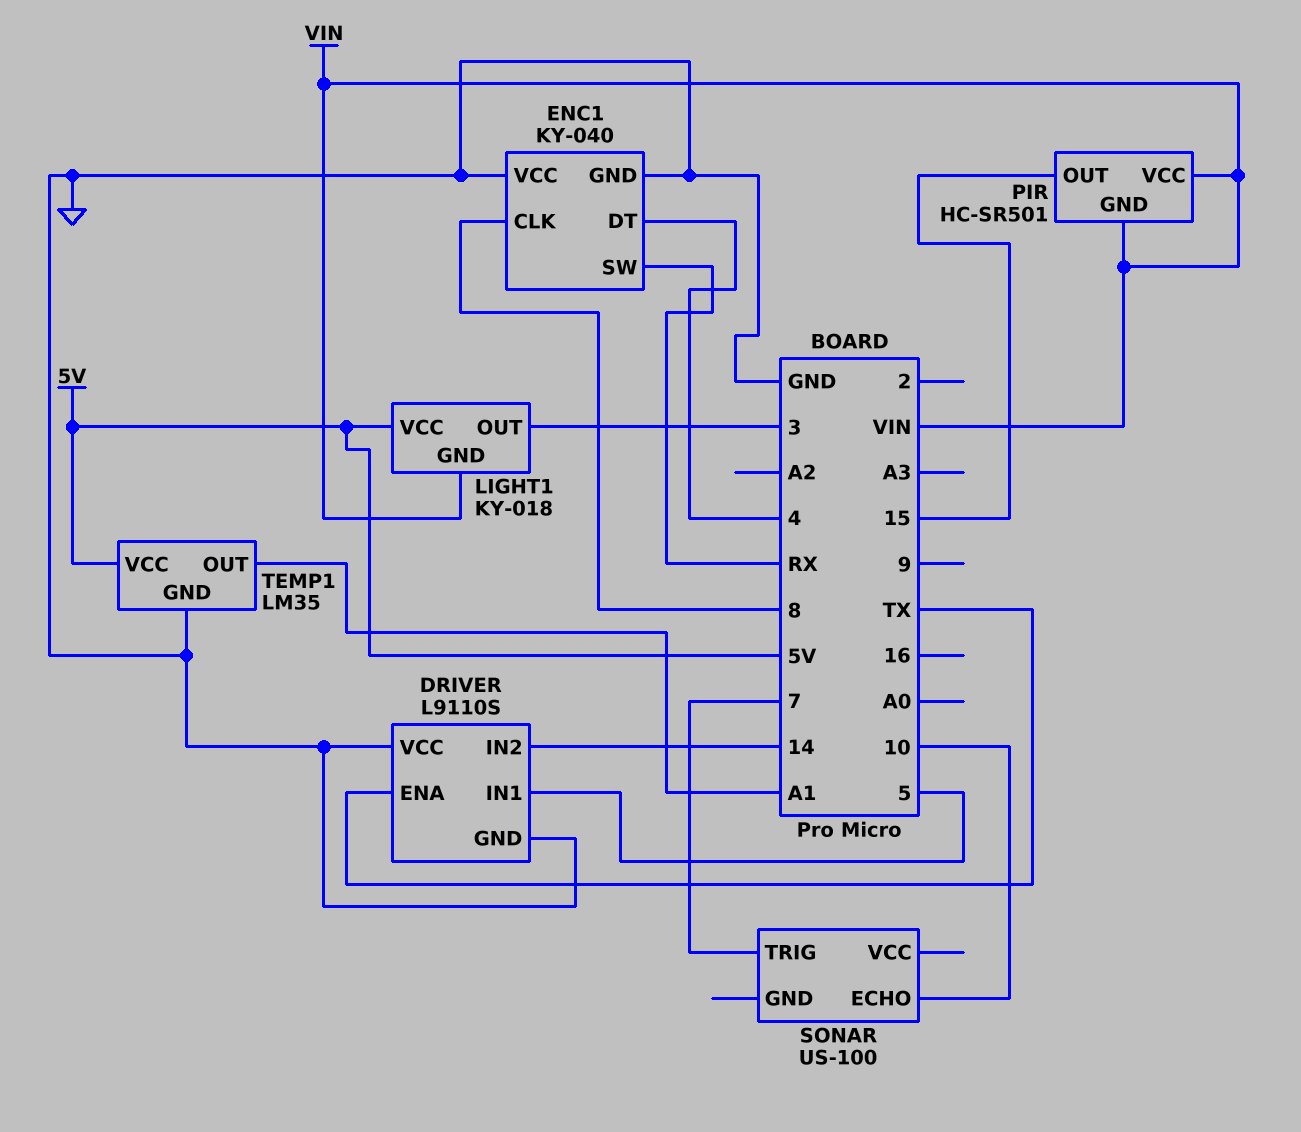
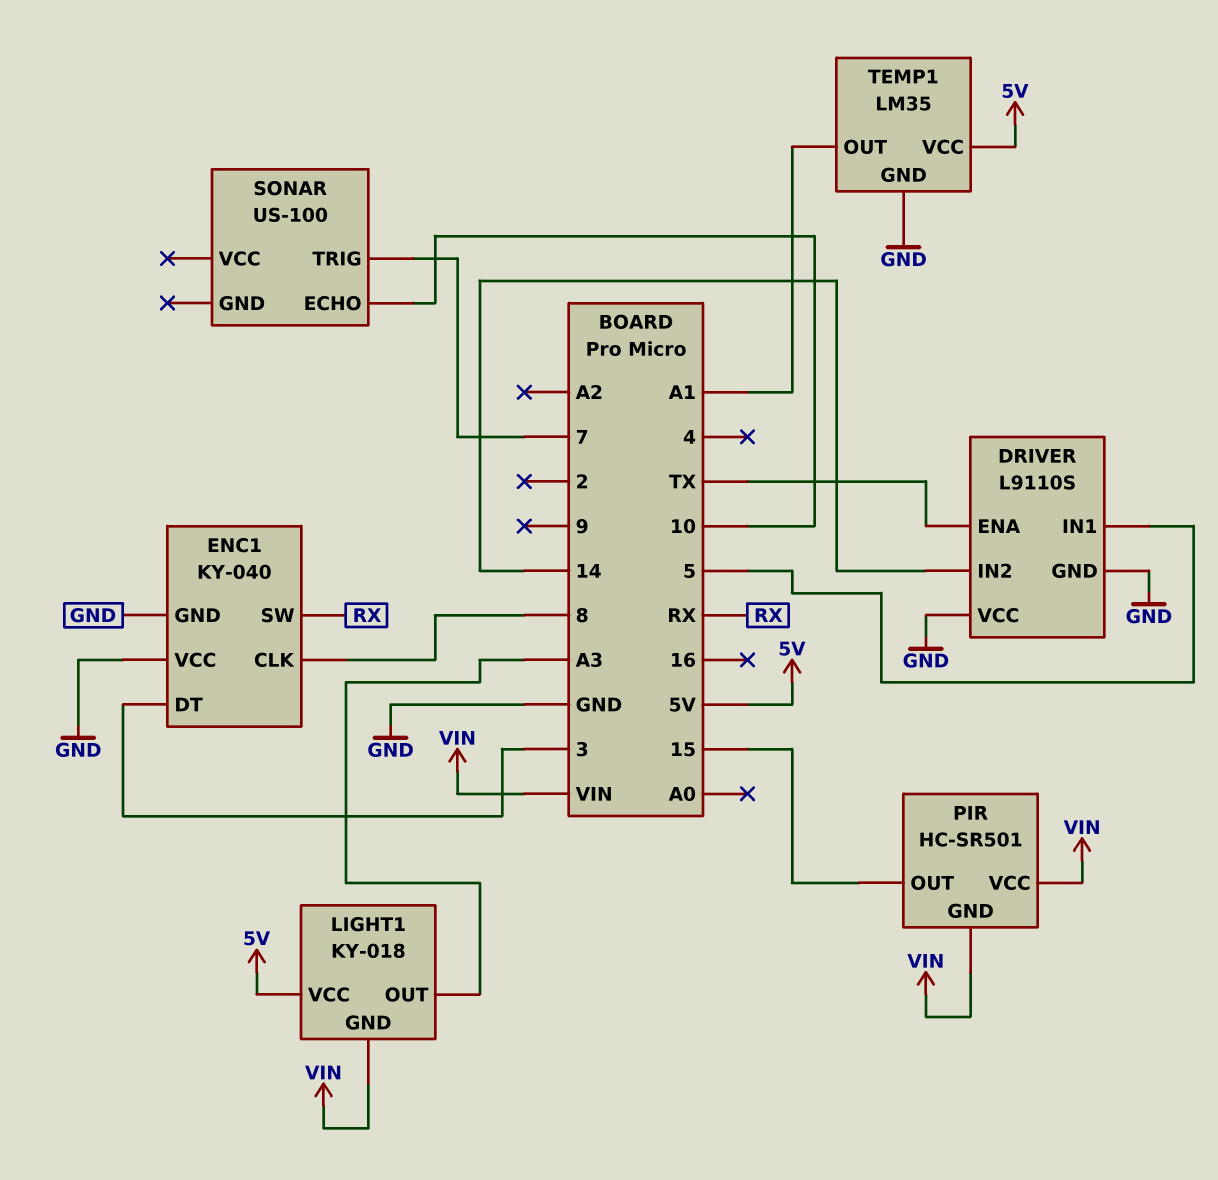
ENC1 pin DT: 4 -> 3
LIGHT1 pin OUT: 3 -> A3

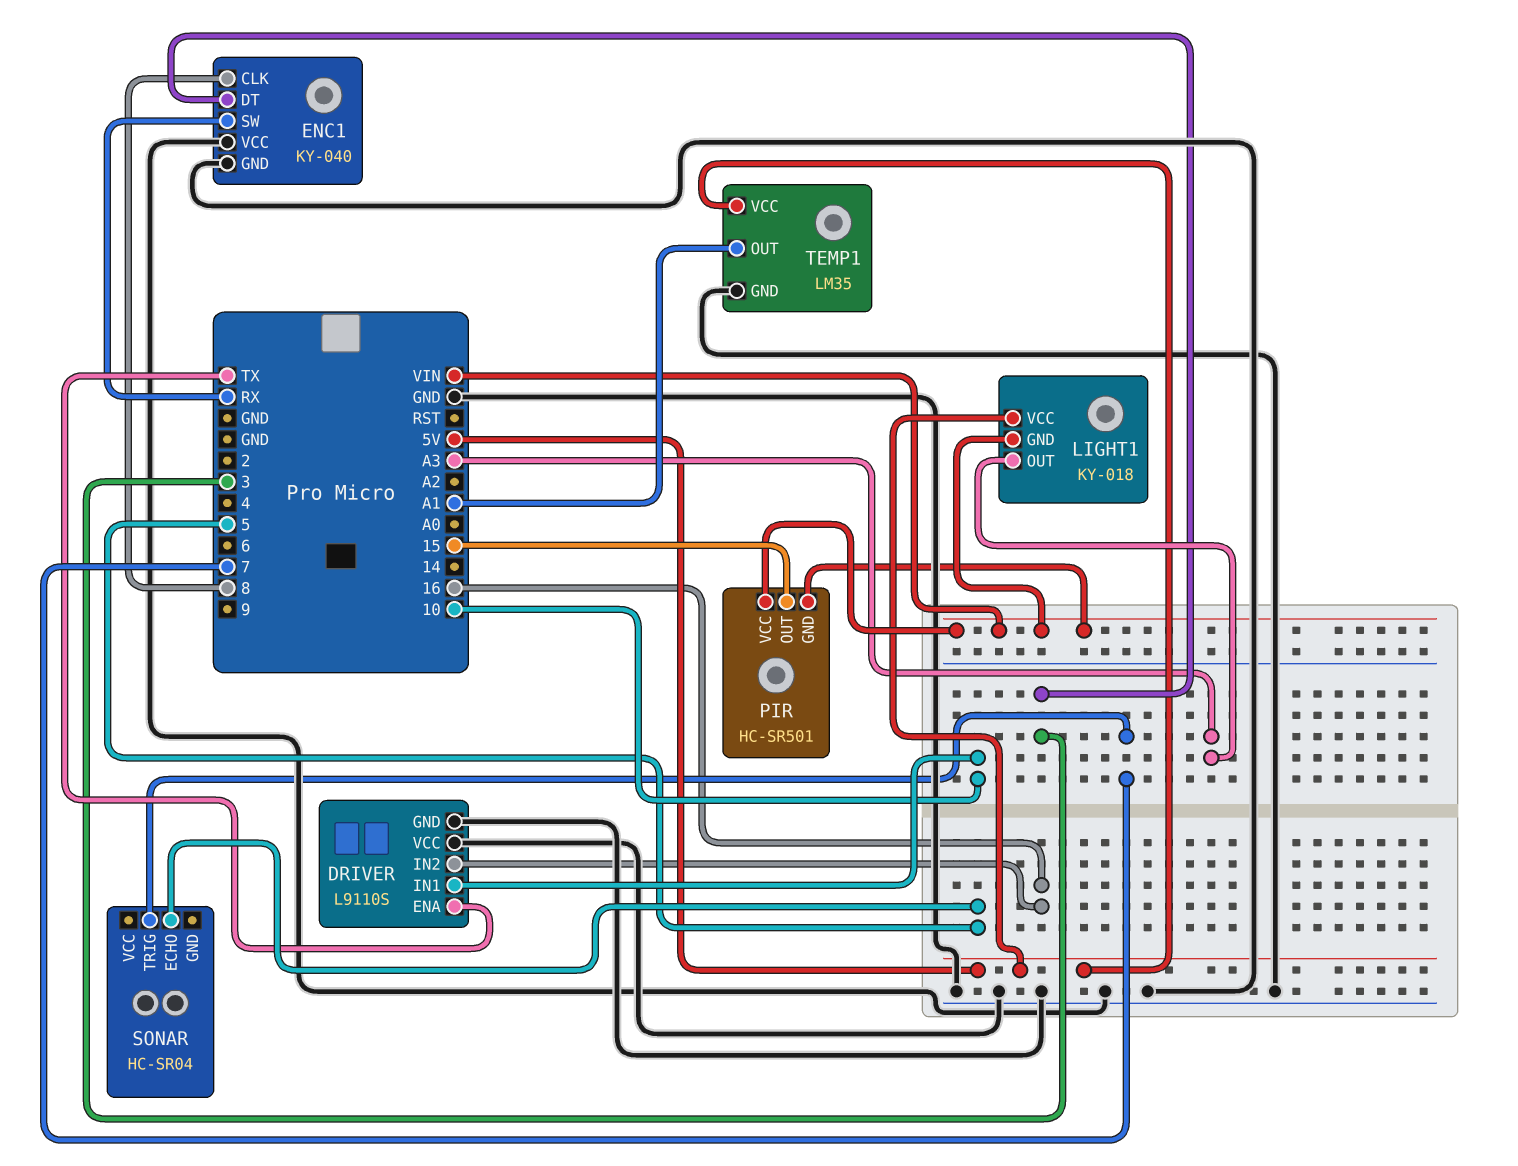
DRIVER pin IN1: 5 -> 10
DRIVER pin IN2: 14 -> 16
SONAR: US-100 -> HC-SR04
SONAR pin ECHO: 10 -> 5

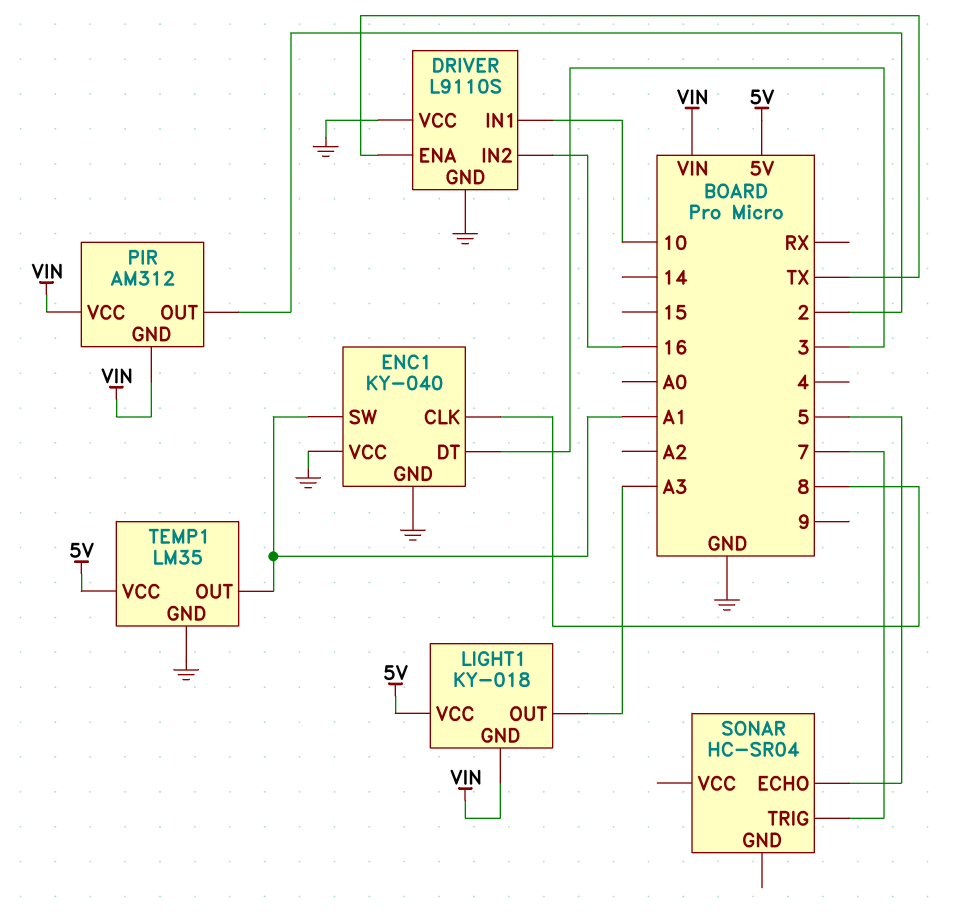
ENC1 pin SW: RX -> A1
PIR: HC-SR501 -> AM312
PIR pin OUT: 15 -> 2

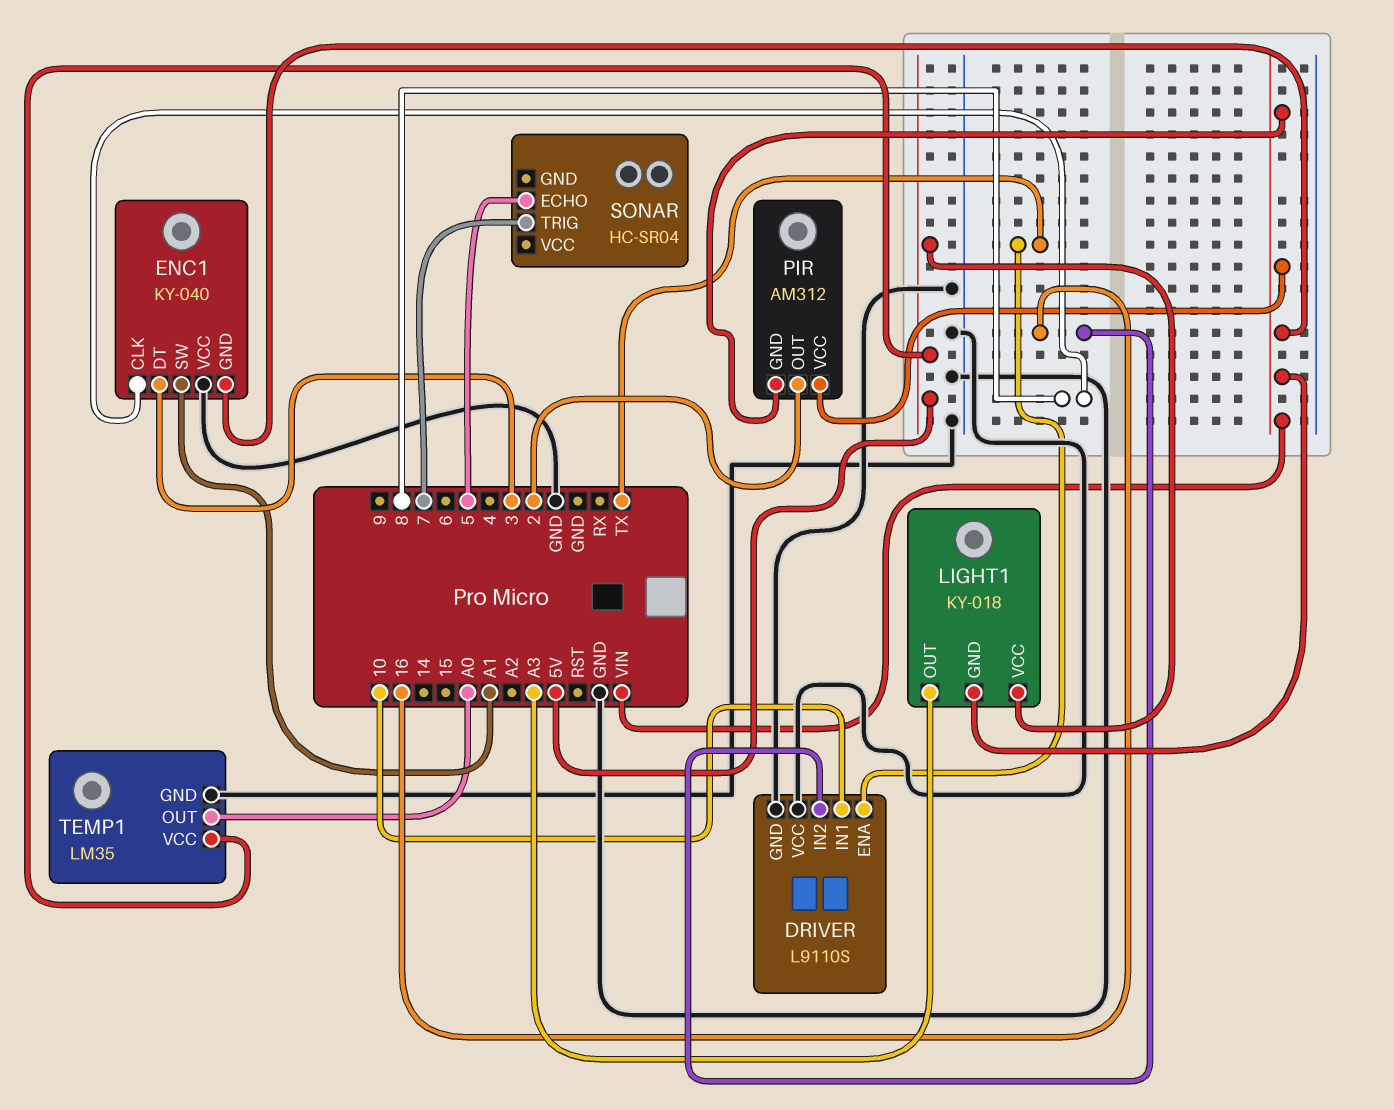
ENC1 pin GND: GND -> VIN
TEMP1 pin OUT: A1 -> A0

